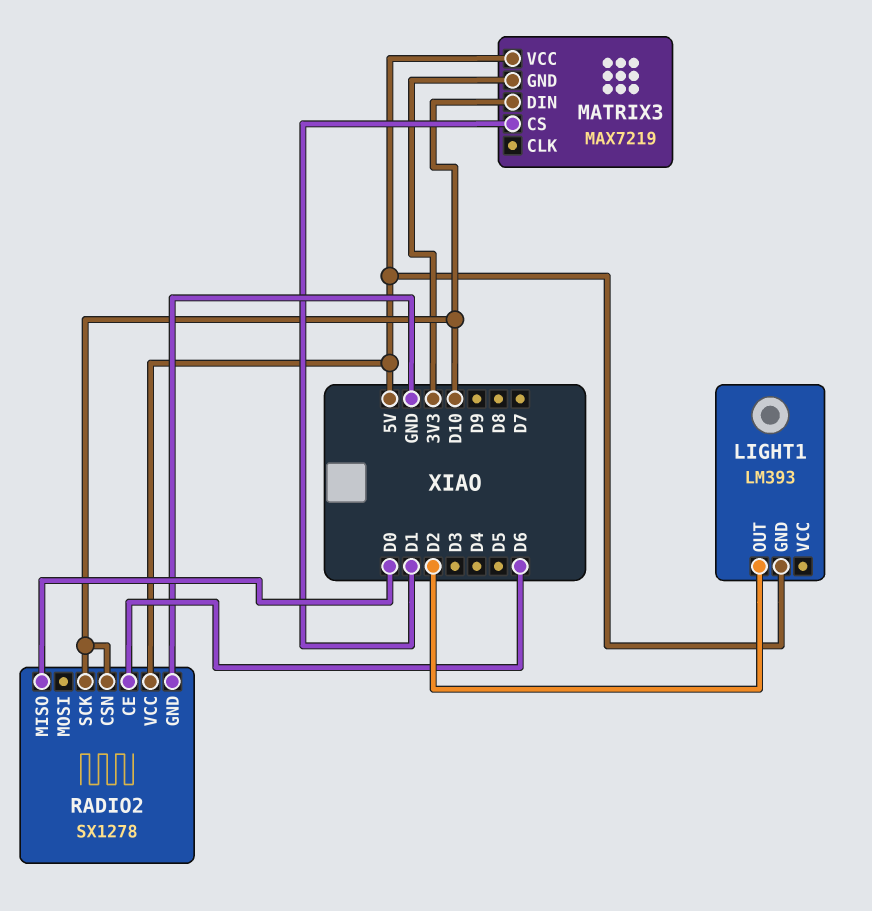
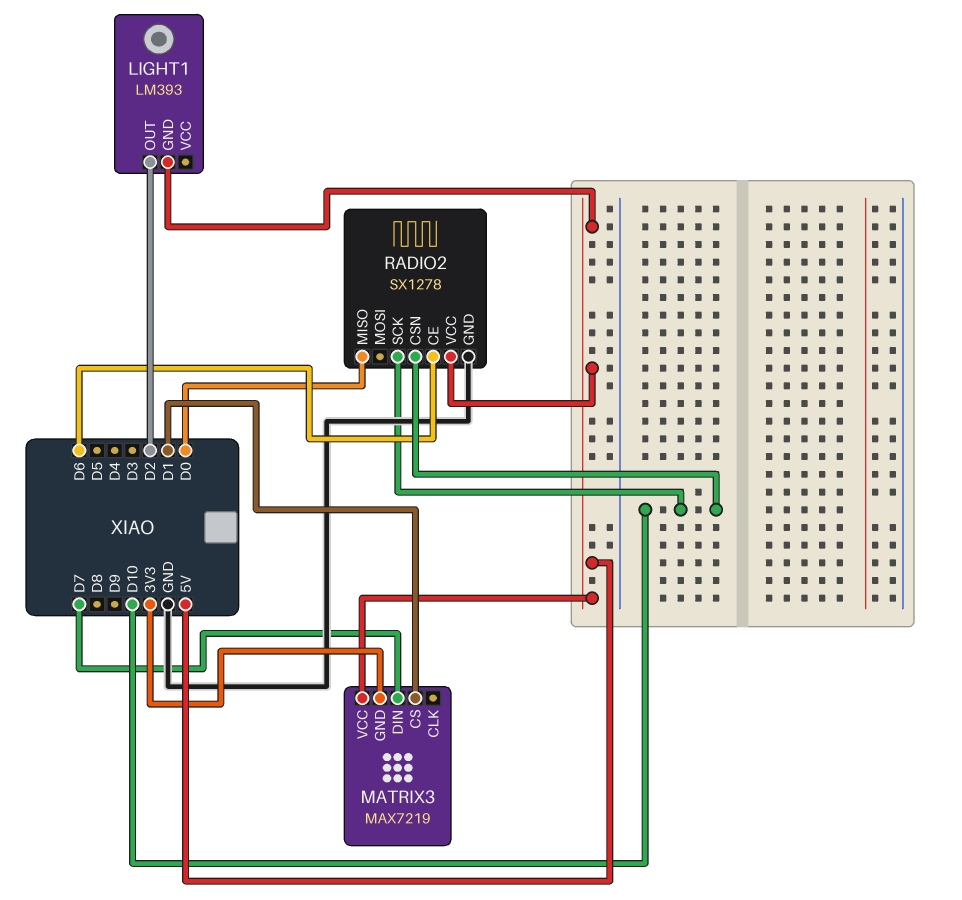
MATRIX3 pin DIN: D10 -> D7

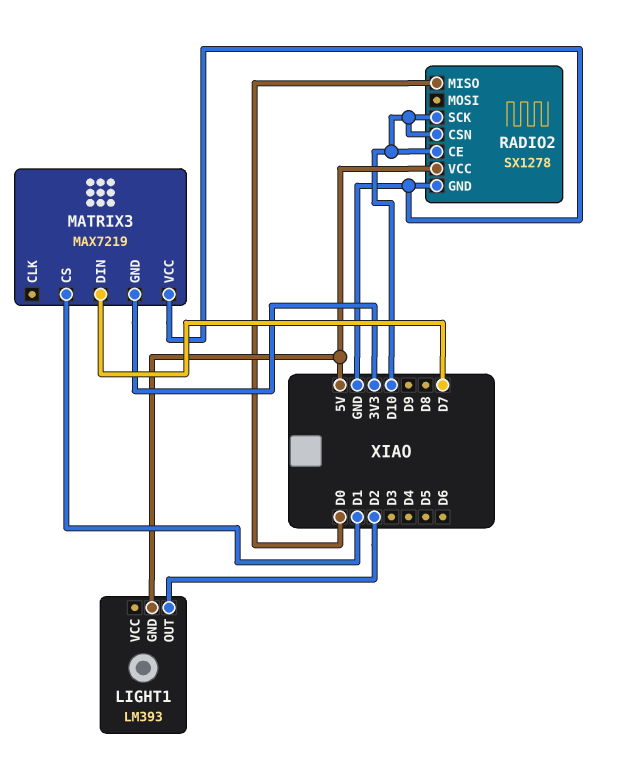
MATRIX3 pin VCC: 5V -> GND
RADIO2 pin CE: D6 -> D10

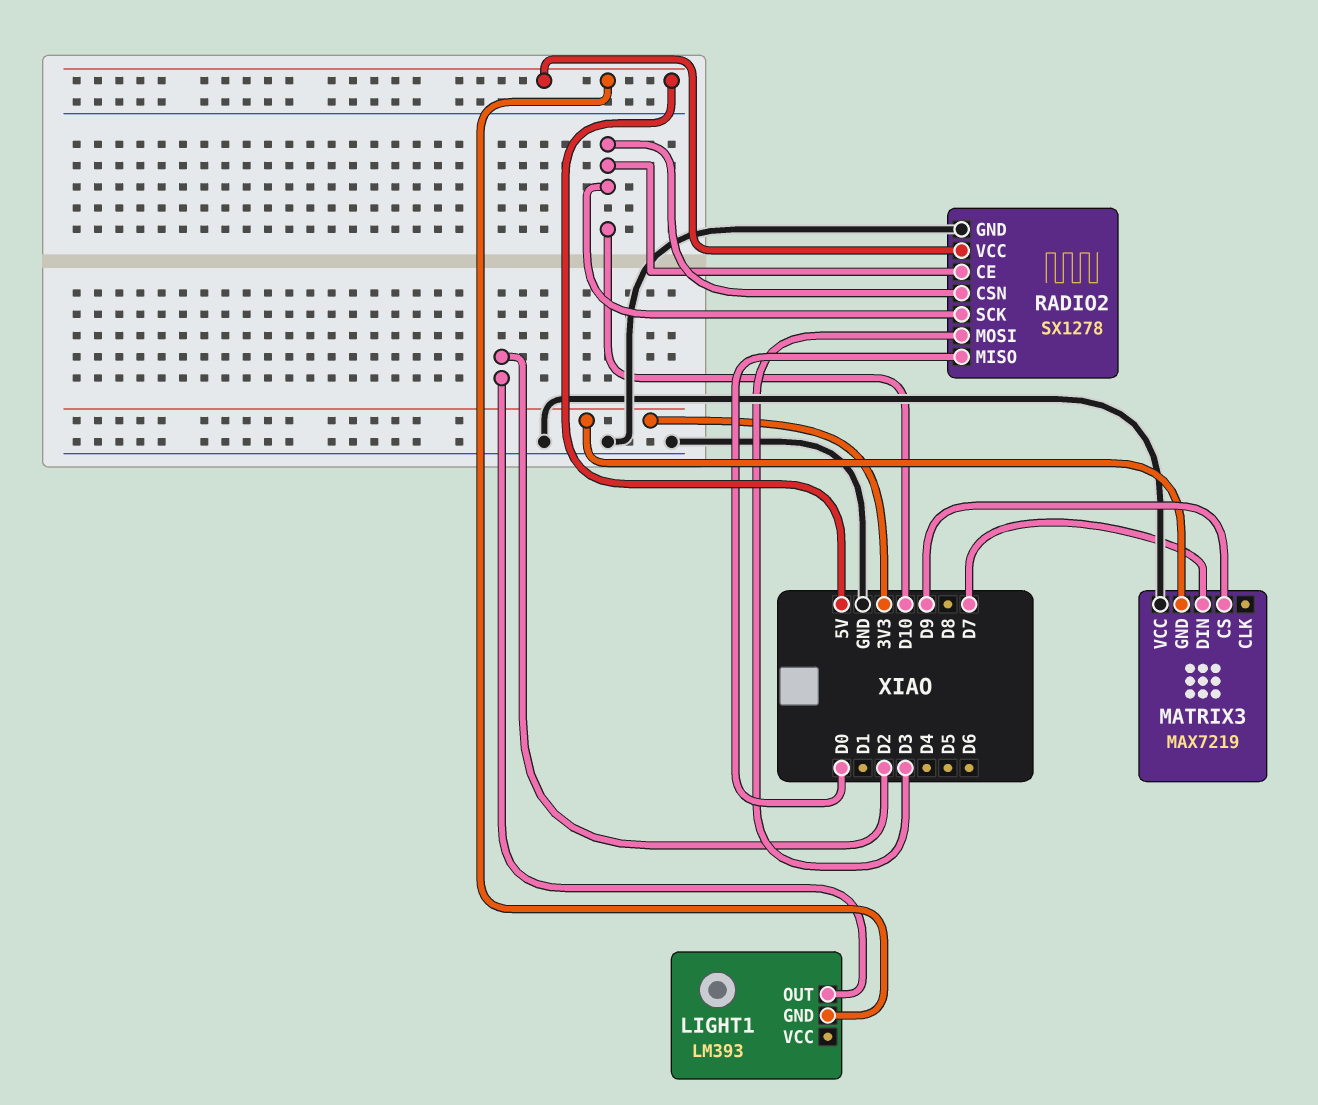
MATRIX3 pin CS: D1 -> D9
RADIO2 pin MOSI: none -> D3

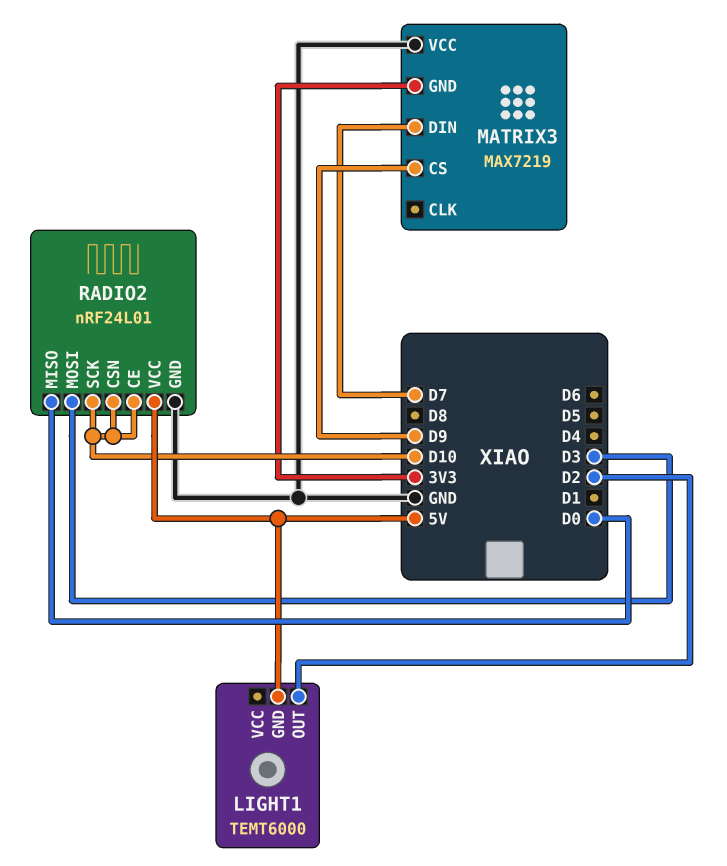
LIGHT1: LM393 -> TEMT6000
RADIO2: SX1278 -> nRF24L01

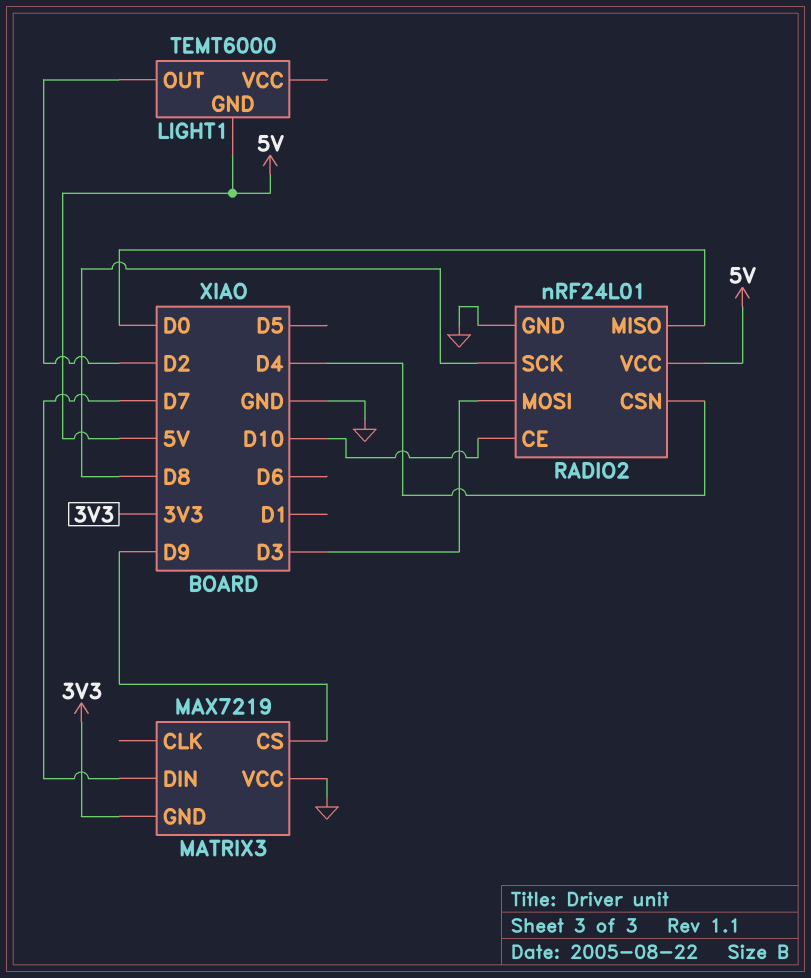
RADIO2 pin CSN: D10 -> D4
RADIO2 pin SCK: D10 -> D8

